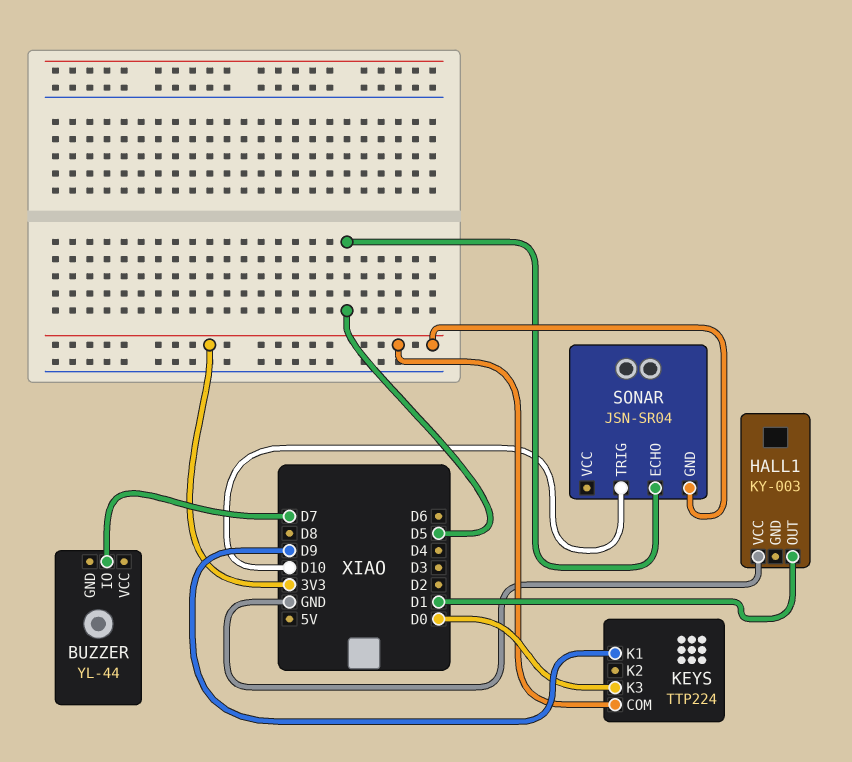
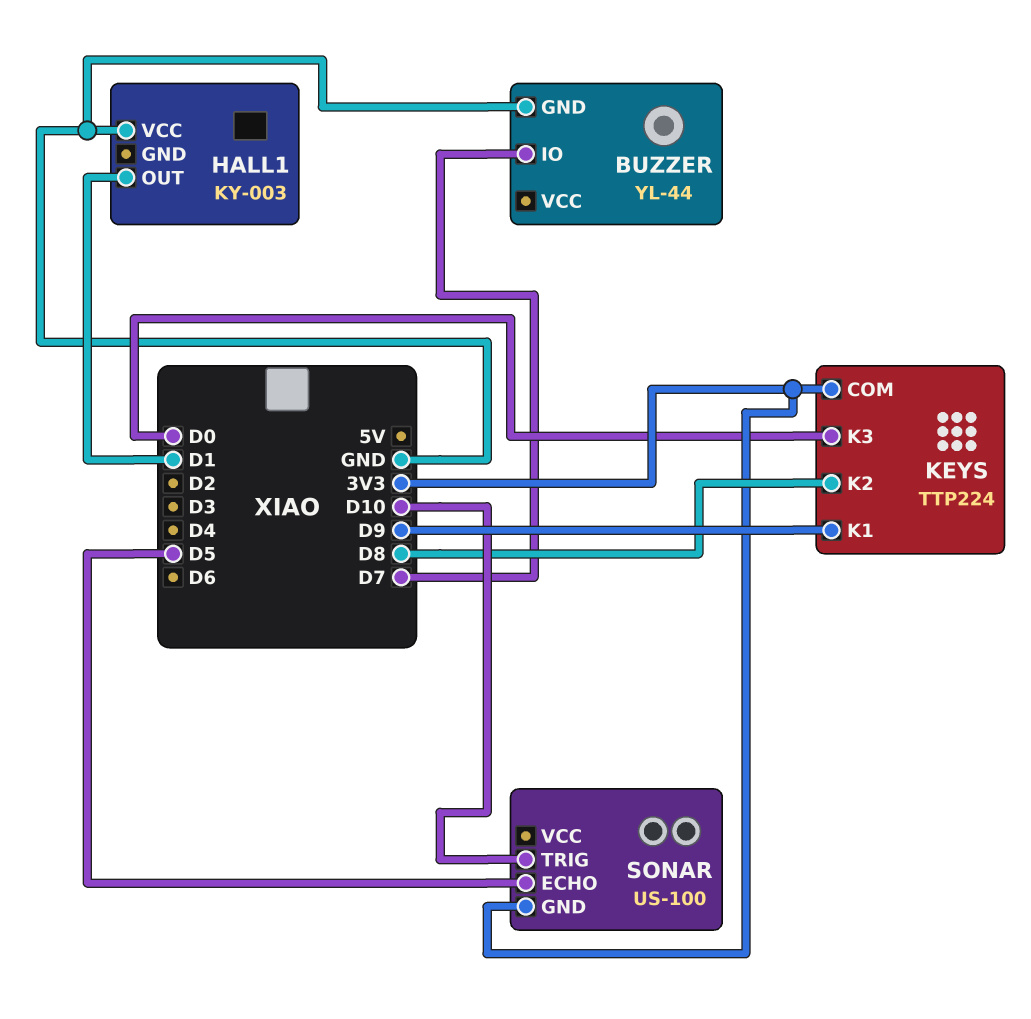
BUZZER pin GND: none -> GND
KEYS pin K2: none -> D8
SONAR: JSN-SR04 -> US-100

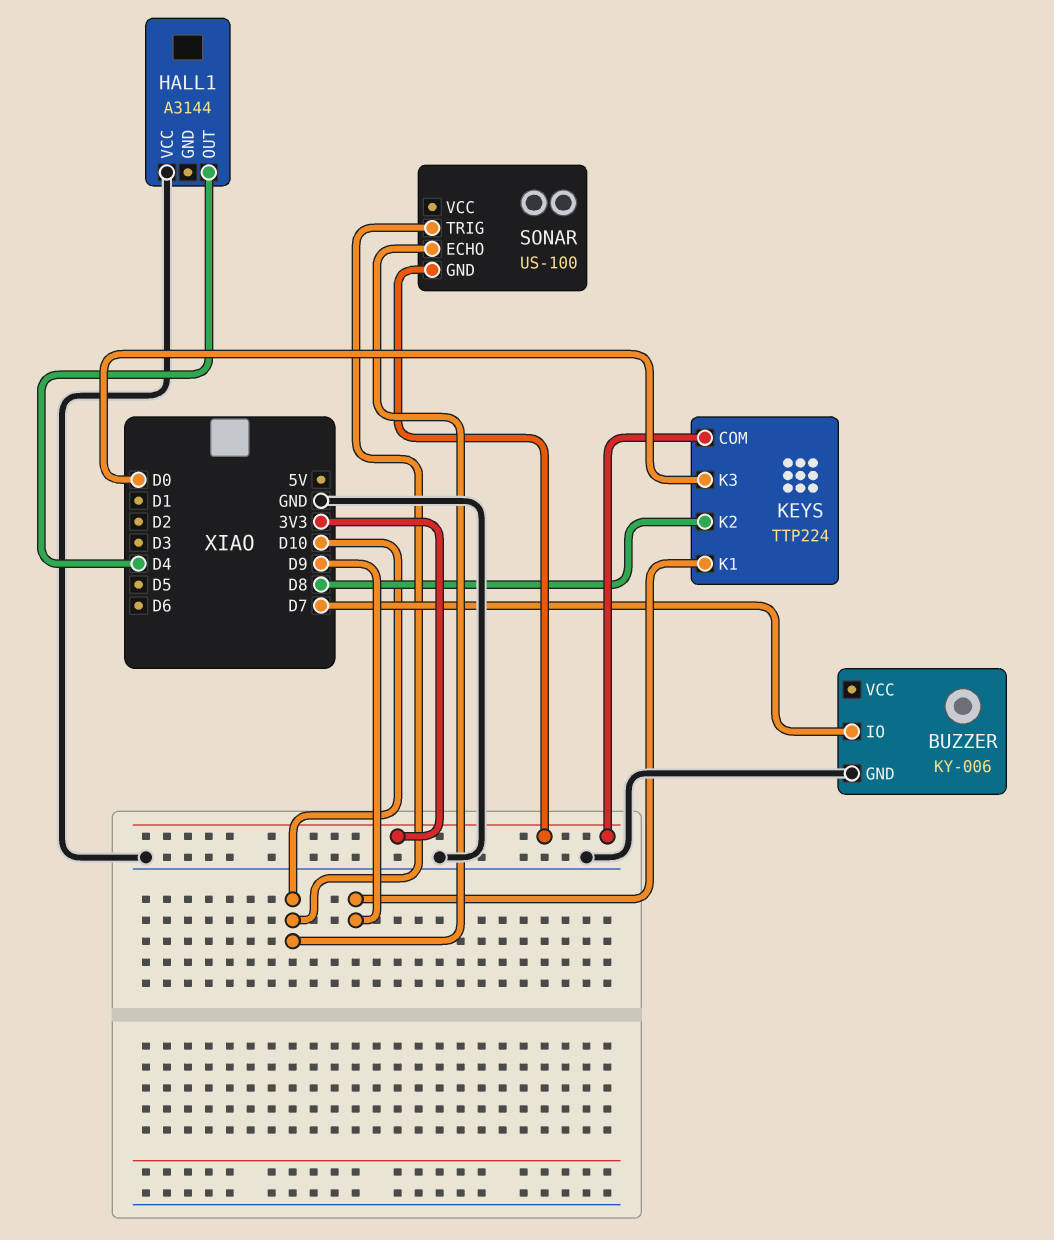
BUZZER: YL-44 -> KY-006
HALL1: KY-003 -> A3144
HALL1 pin OUT: D1 -> D4
SONAR pin ECHO: D5 -> D10

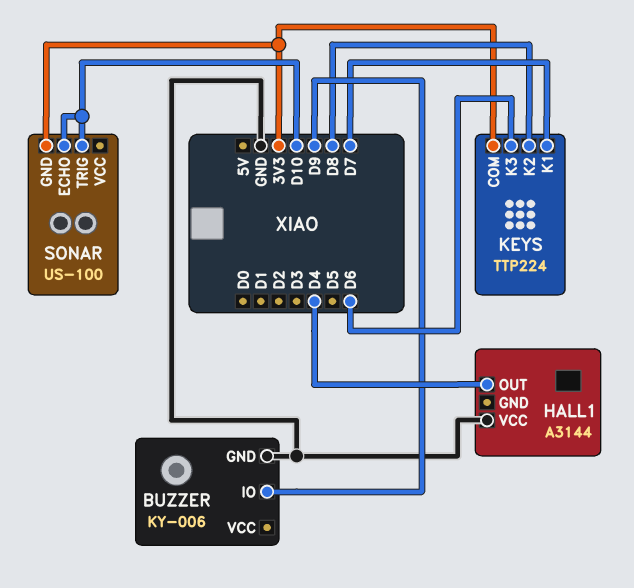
BUZZER pin IO: D7 -> D9
KEYS pin K1: D9 -> D7
KEYS pin K3: D0 -> D6

